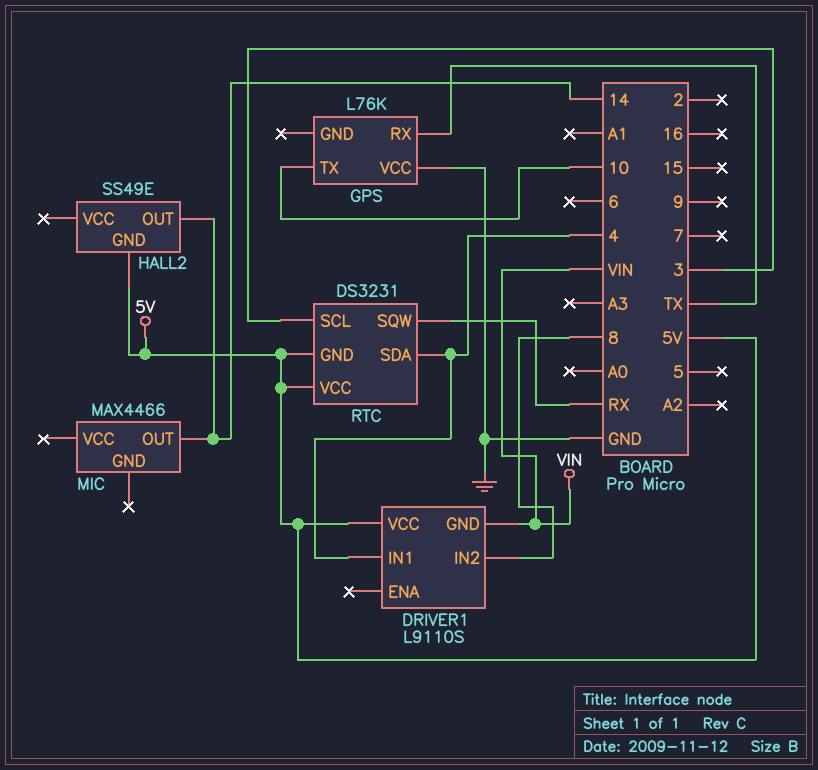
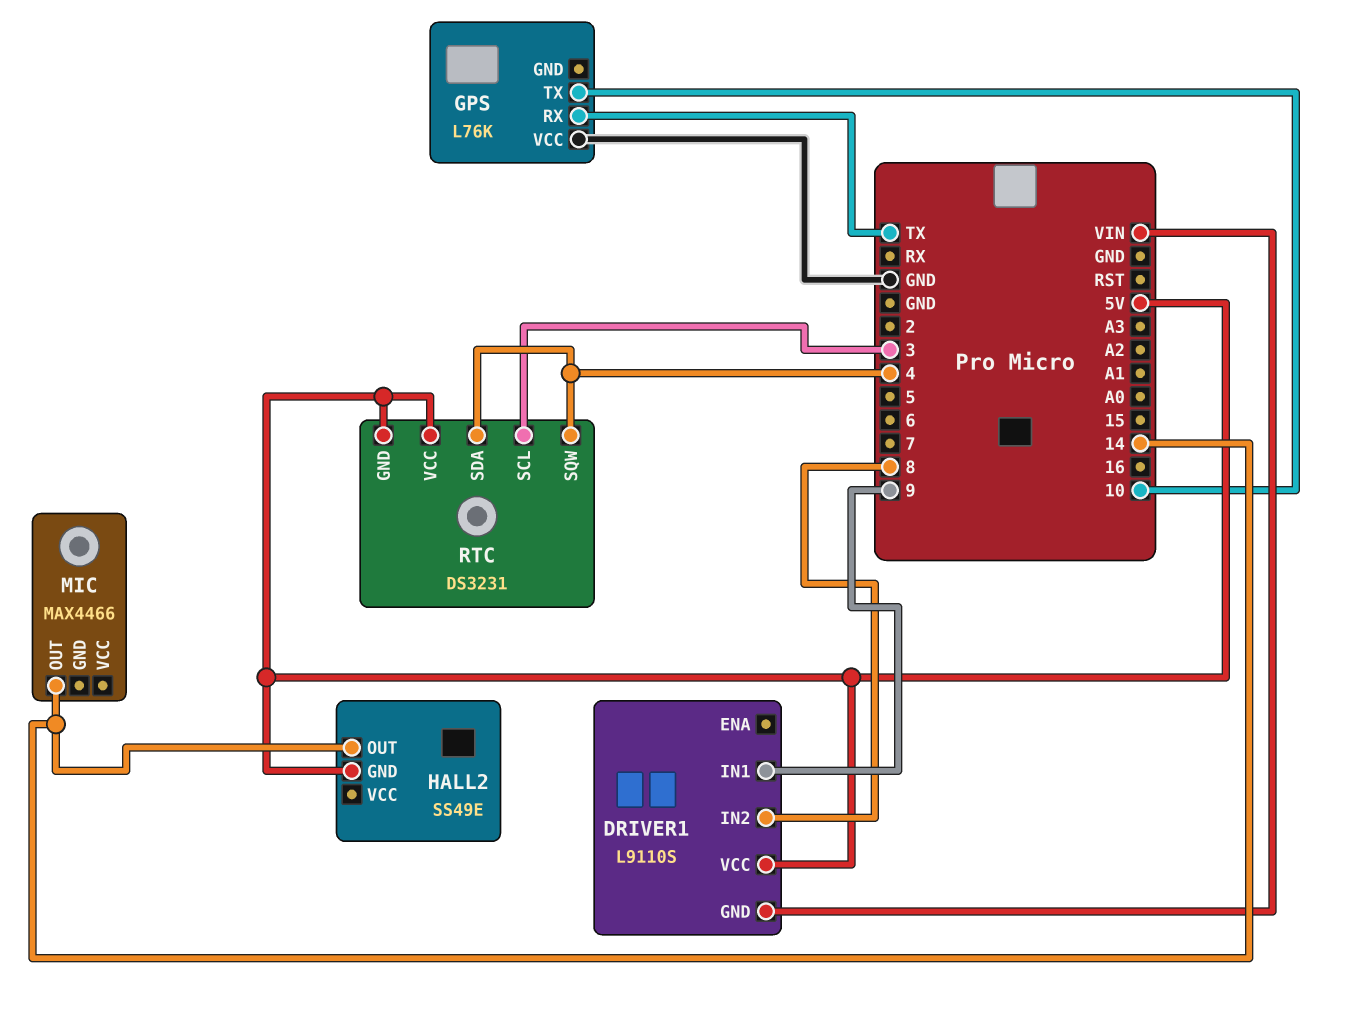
DRIVER1 pin IN1: 4 -> 9
RTC pin SQW: RX -> 4

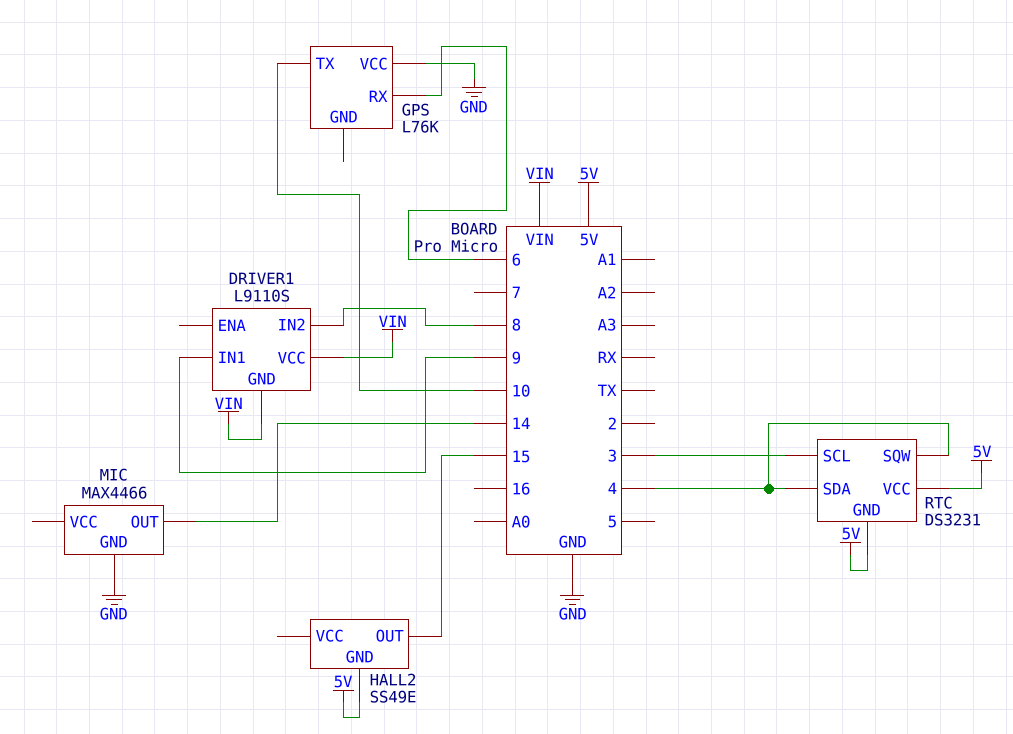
DRIVER1 pin VCC: 5V -> VIN
GPS pin RX: TX -> 6
HALL2 pin OUT: 14 -> 15
MIC pin GND: none -> GND

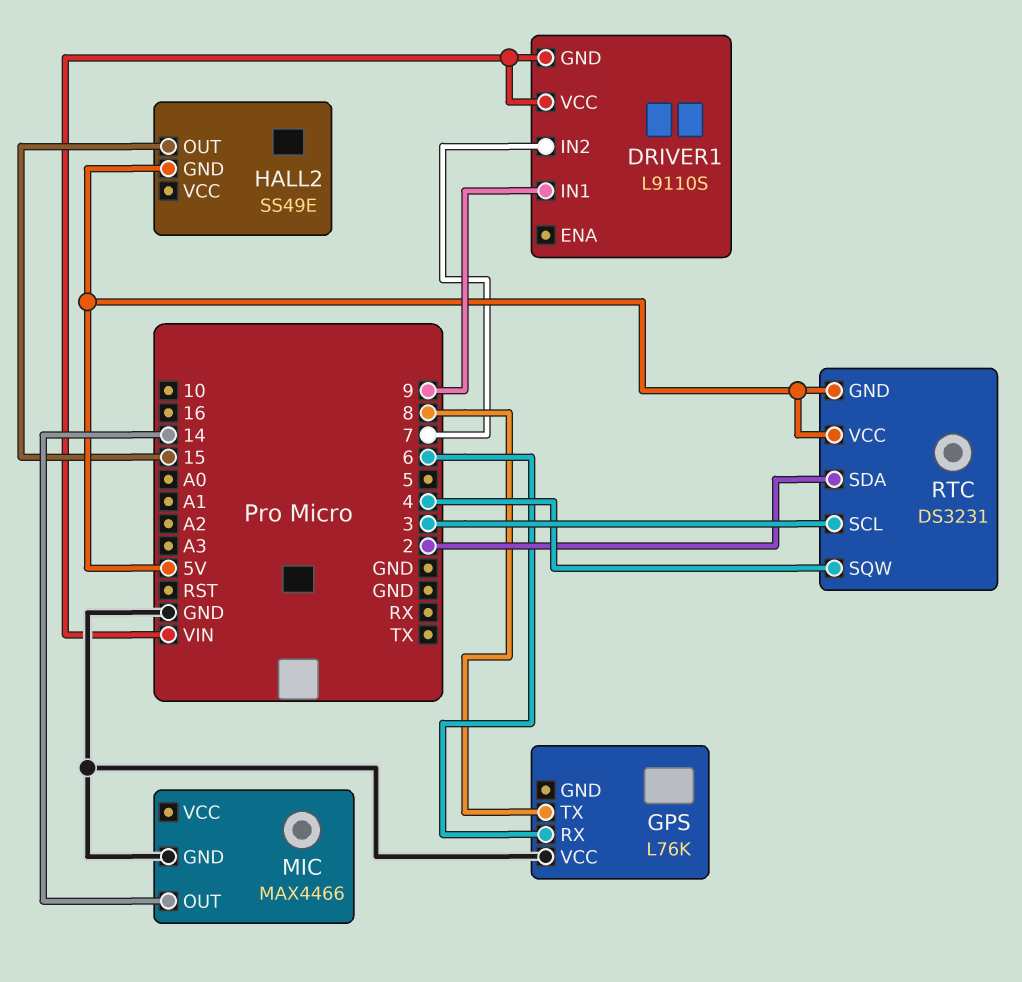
DRIVER1 pin IN2: 8 -> 7
GPS pin TX: 10 -> 8
RTC pin SDA: 4 -> 2

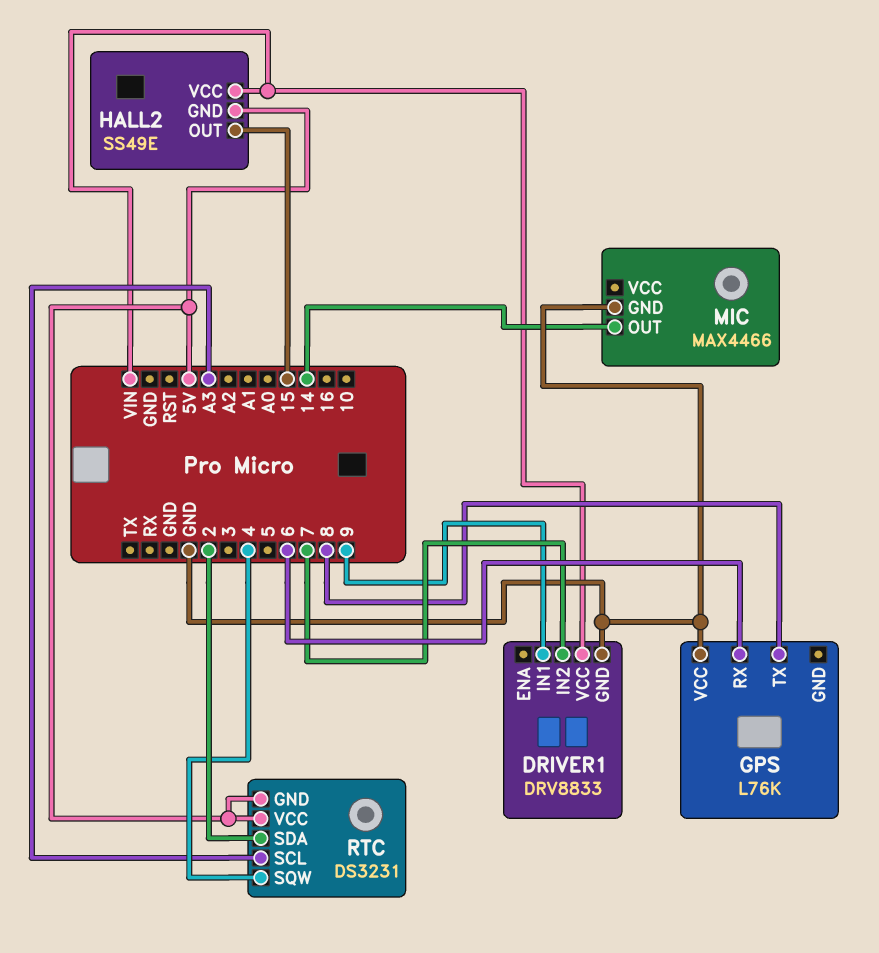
DRIVER1: L9110S -> DRV8833
DRIVER1 pin GND: VIN -> GND
HALL2 pin VCC: none -> VIN
RTC pin SCL: 3 -> A3

